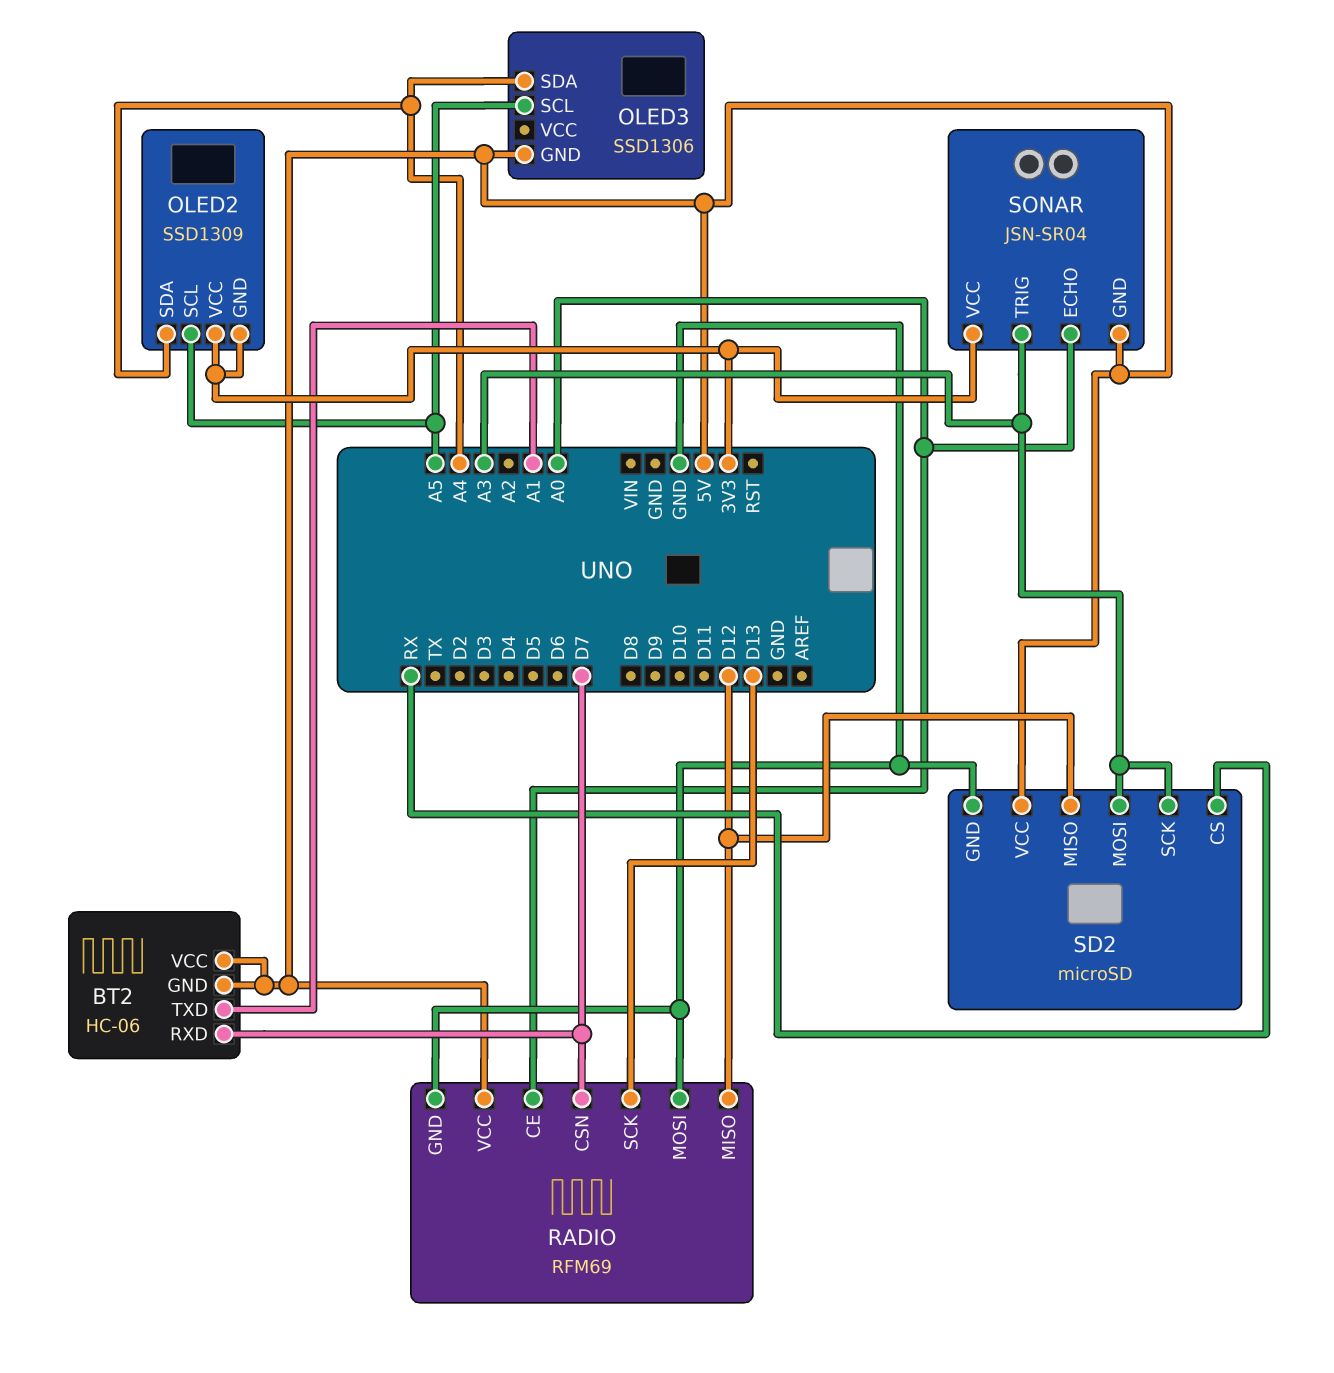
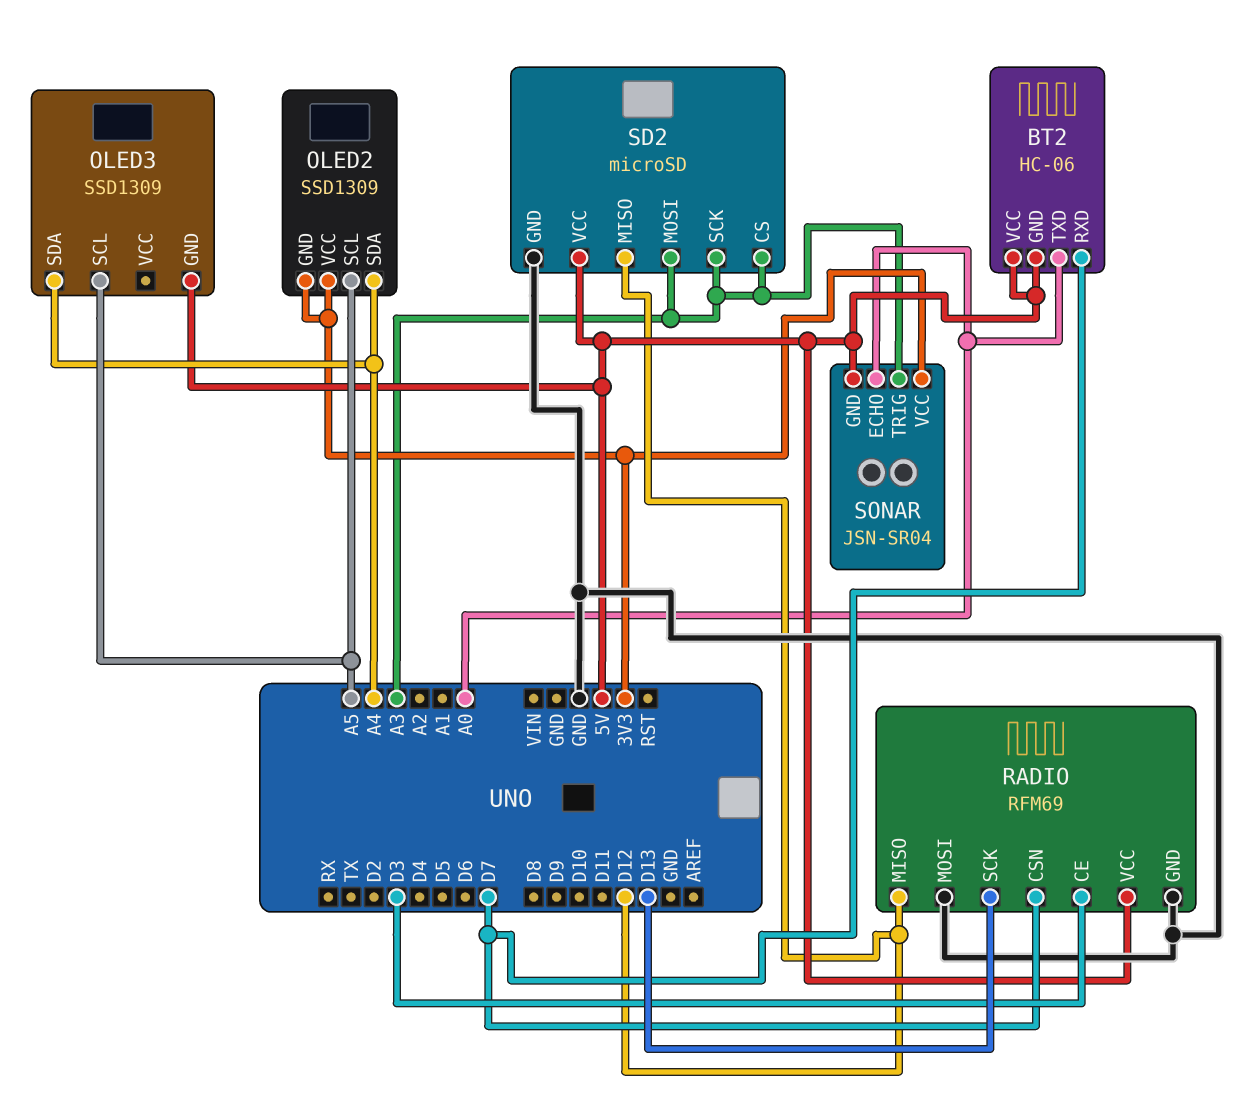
BT2 pin TXD: A1 -> A0
OLED3: SSD1306 -> SSD1309
RADIO pin CE: A0 -> D3
SD2 pin CS: RX -> A3

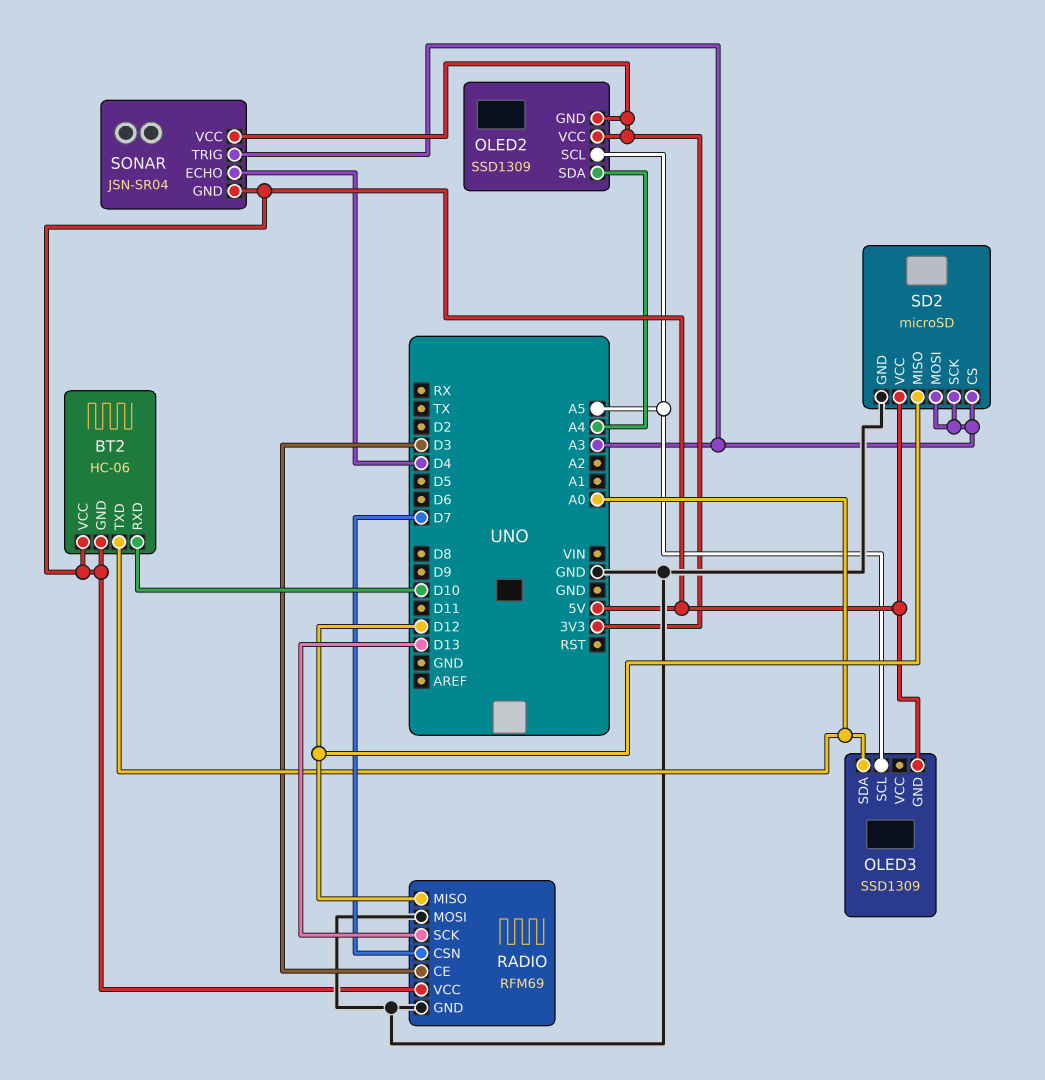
BT2 pin RXD: D7 -> D10
OLED3 pin SDA: A4 -> A0
SONAR pin ECHO: A0 -> D4

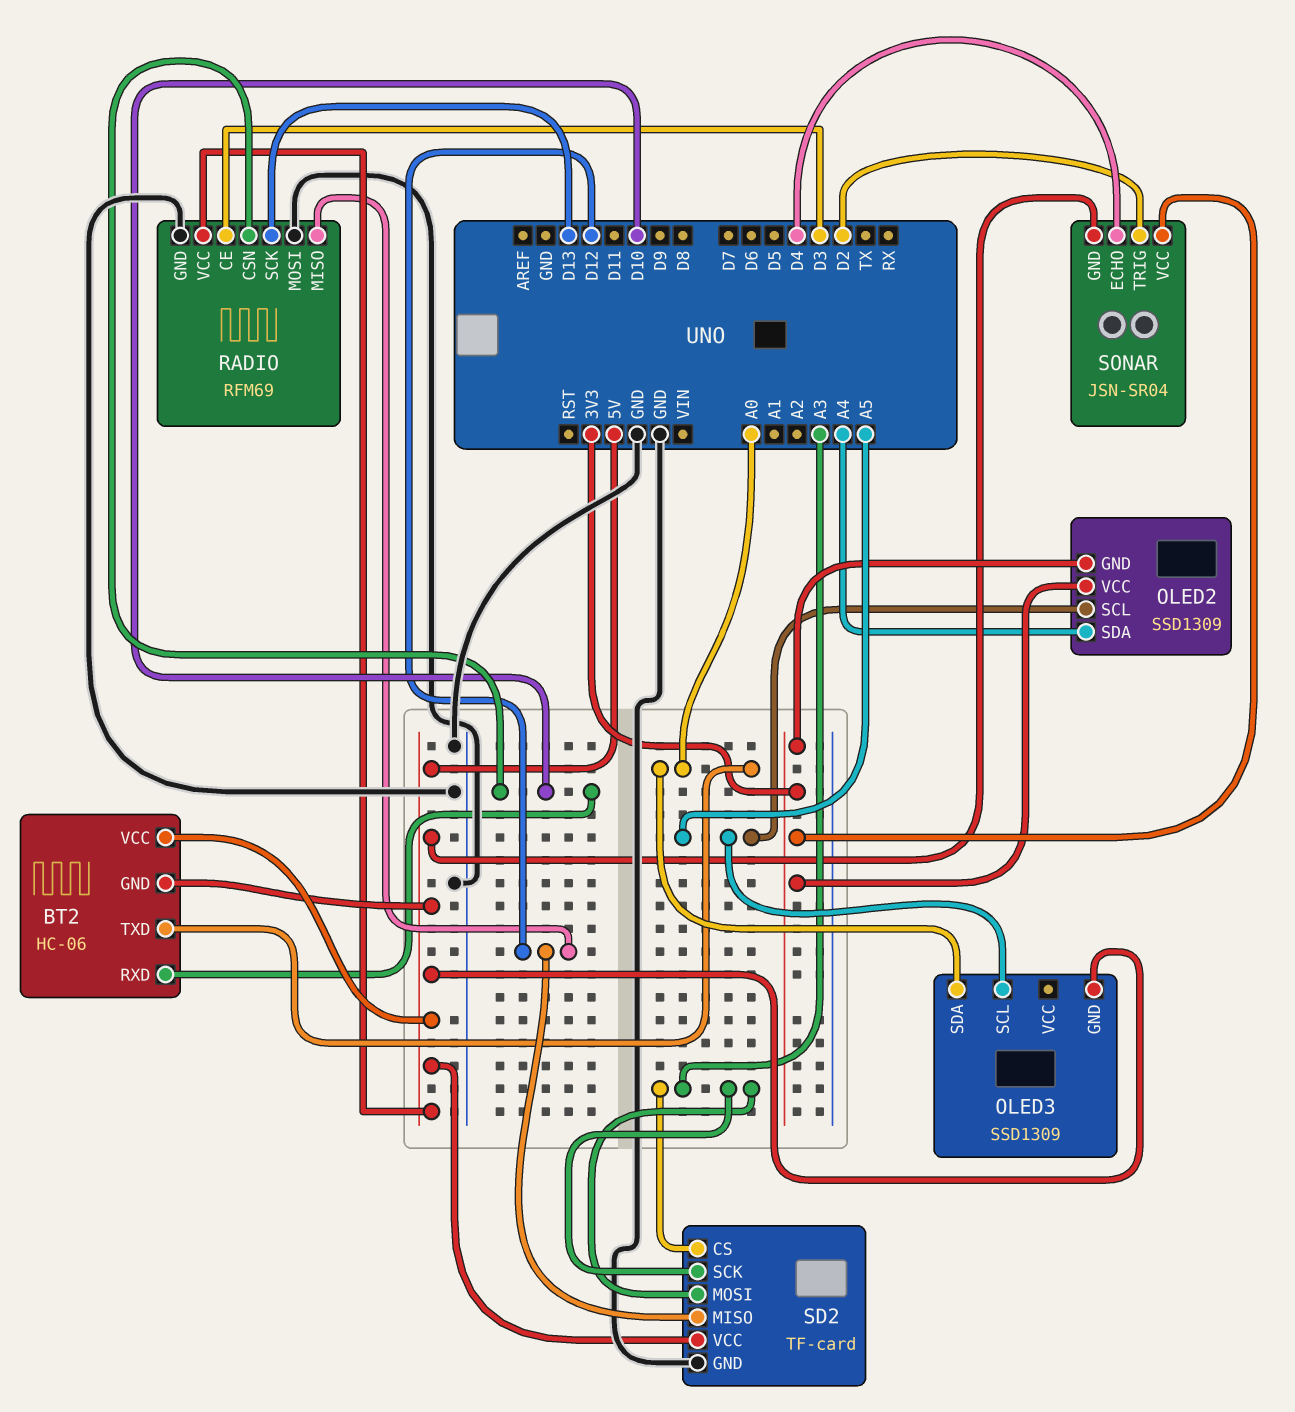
RADIO pin CSN: D7 -> D10
SD2: microSD -> TF-card
SONAR pin TRIG: A3 -> D2

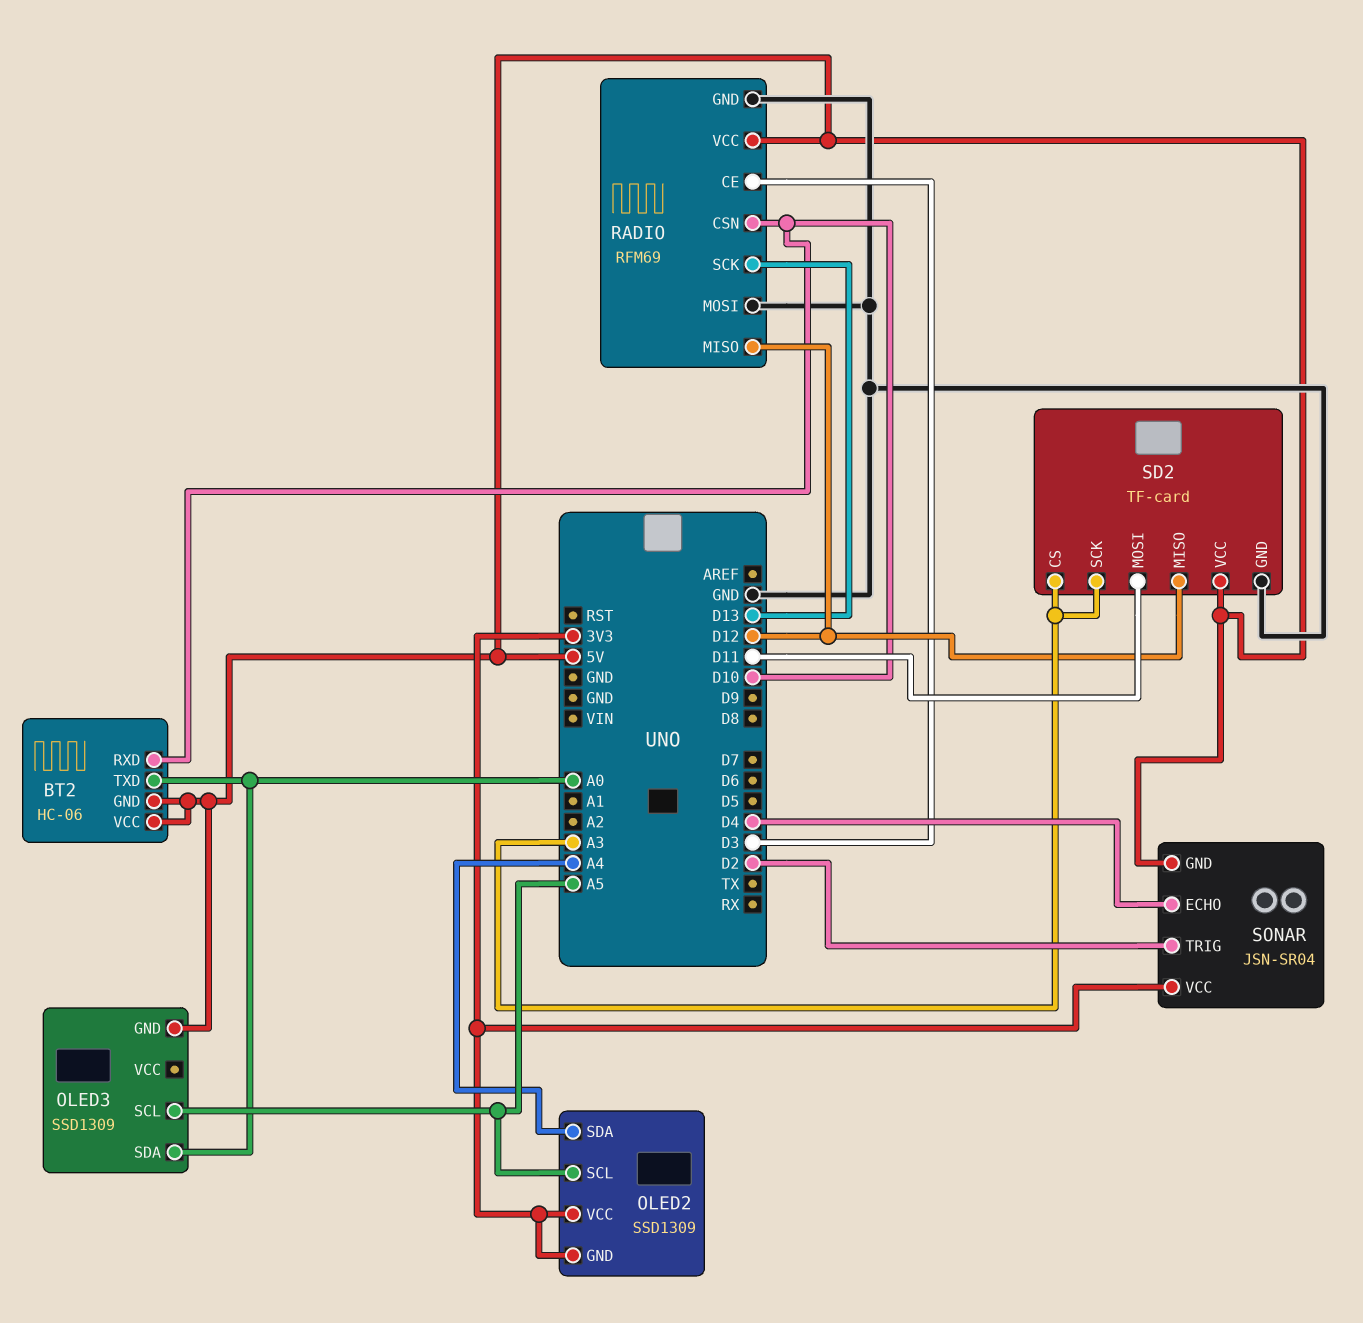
SD2 pin MOSI: A3 -> D11

